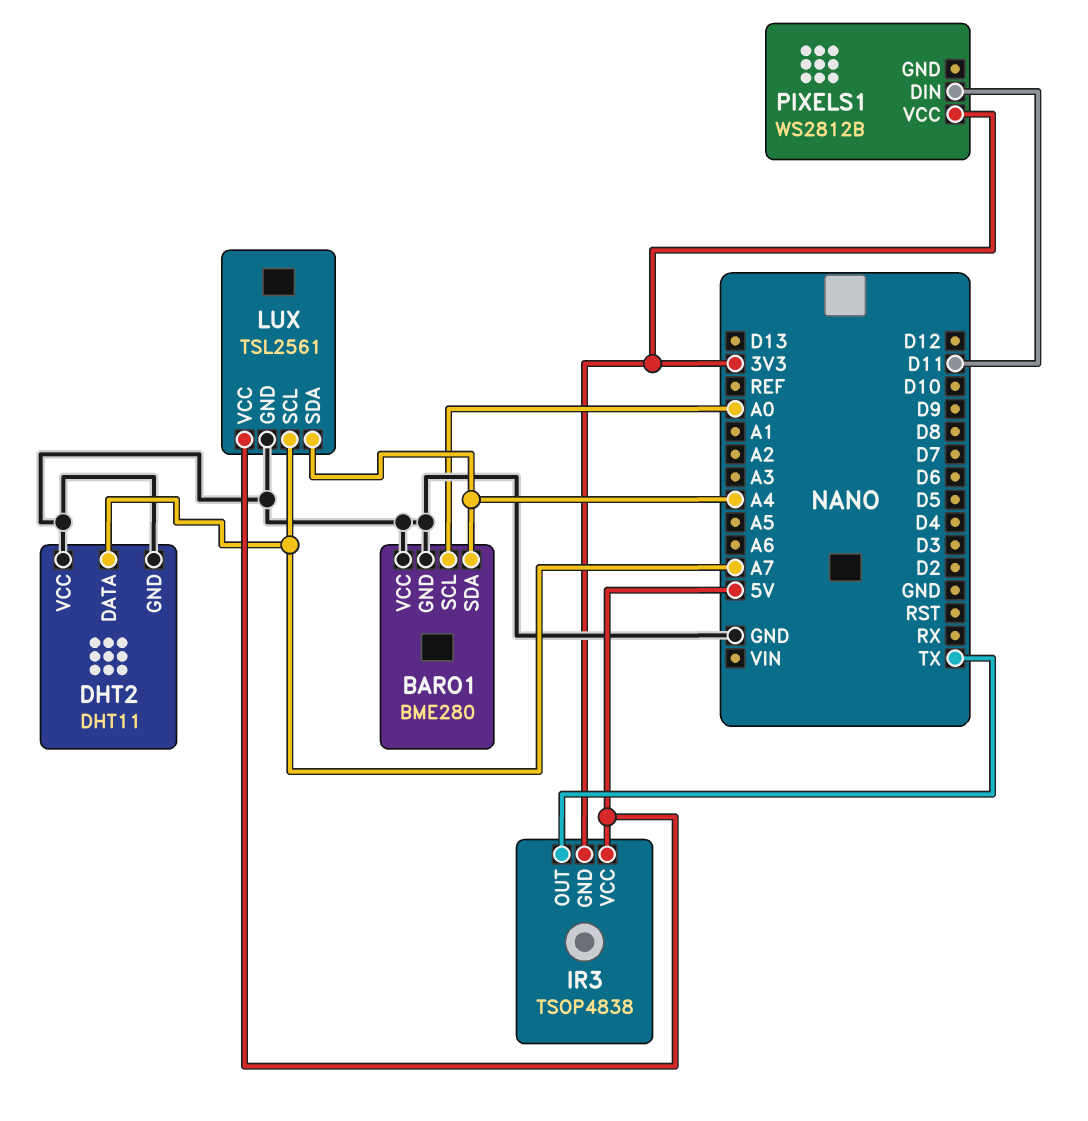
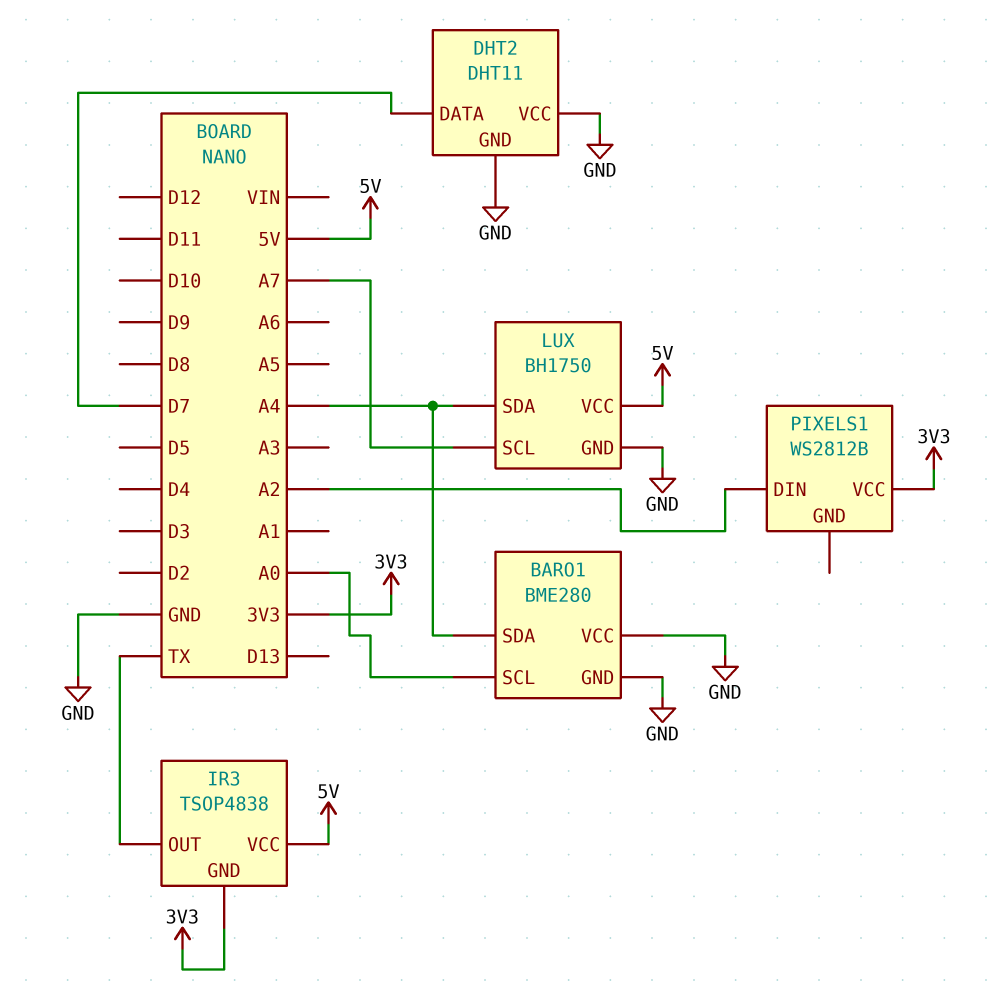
DHT2 pin DATA: A7 -> D7
LUX: TSL2561 -> BH1750
PIXELS1 pin DIN: D11 -> A2

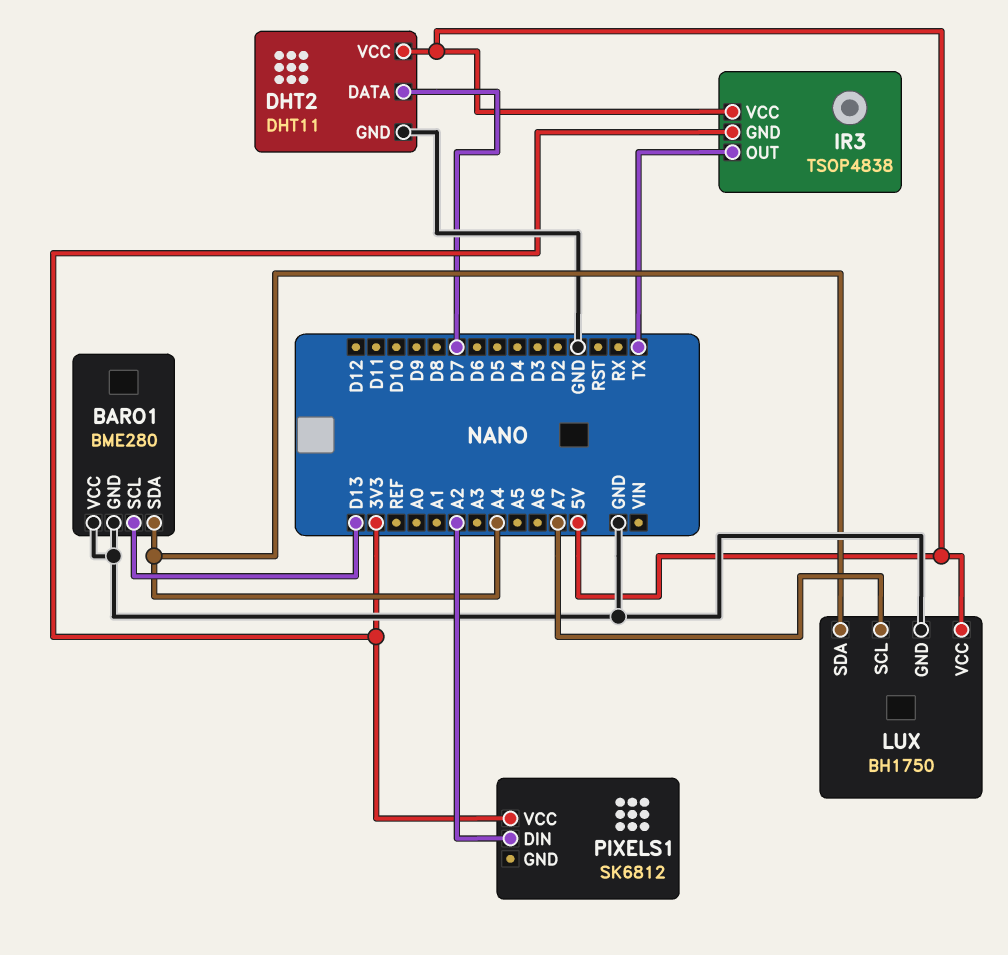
BARO1 pin SCL: A0 -> D13
DHT2 pin VCC: GND -> 5V
PIXELS1: WS2812B -> SK6812

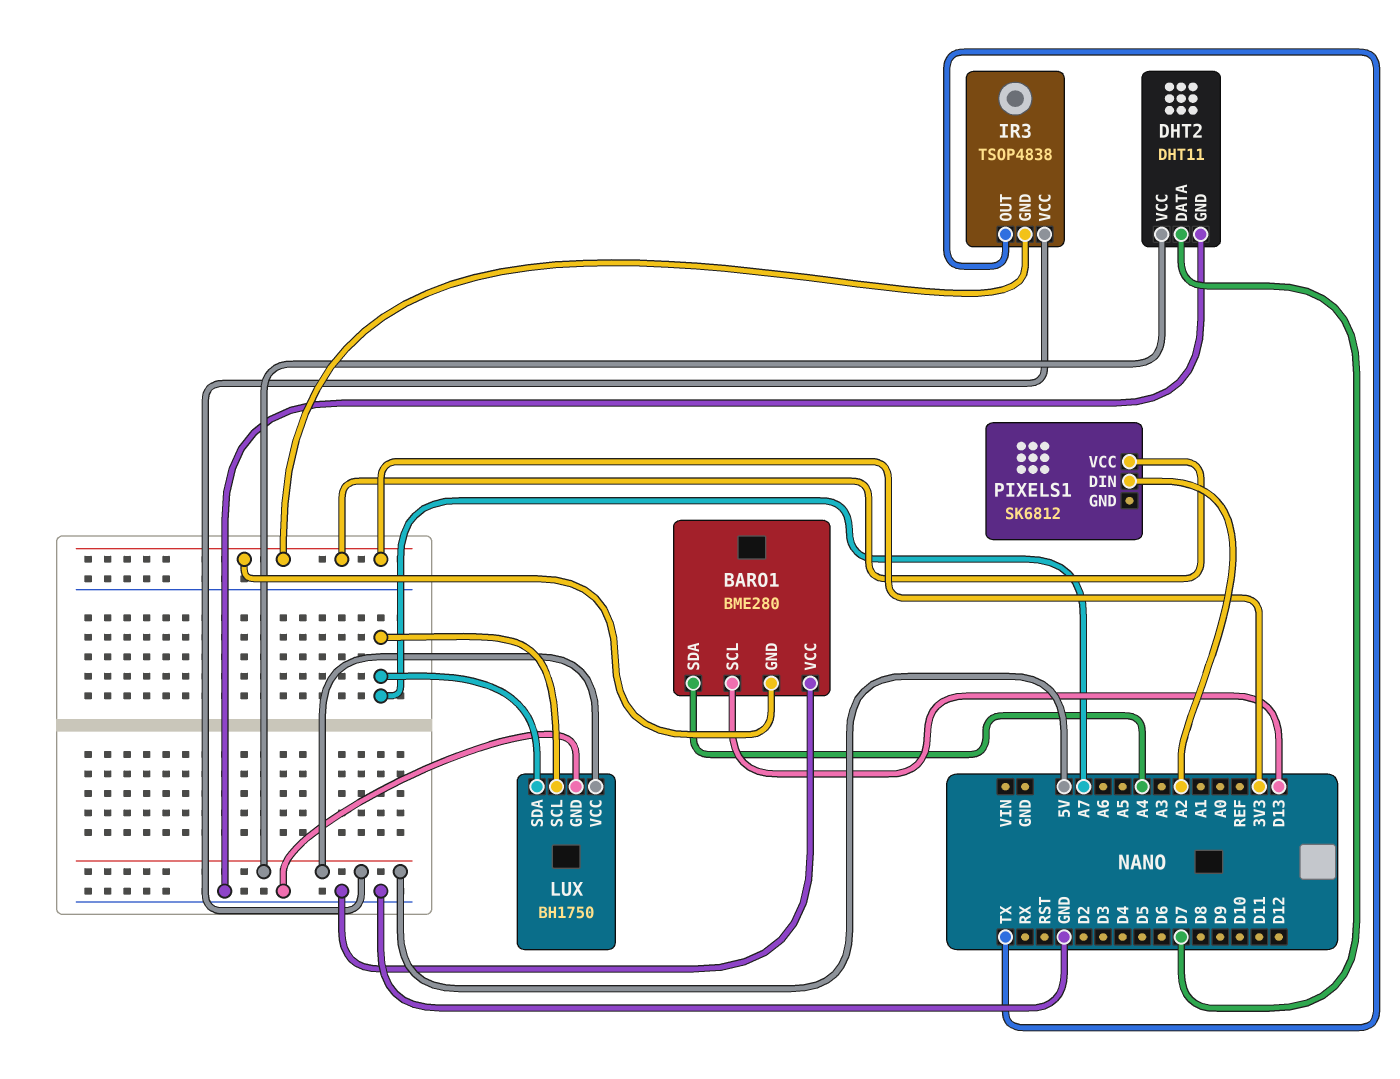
BARO1 pin GND: GND -> 3V3
LUX pin SDA: A4 -> A7

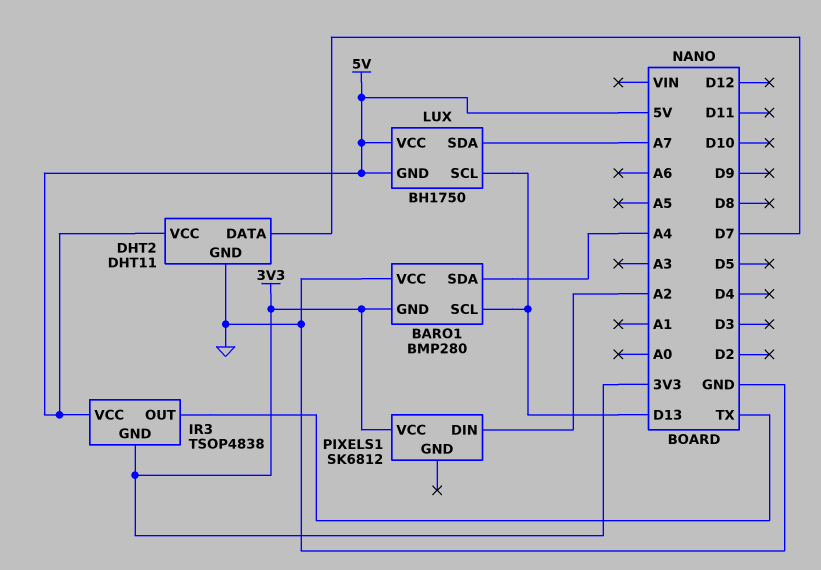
BARO1: BME280 -> BMP280
LUX pin GND: GND -> 5V
LUX pin SCL: A7 -> D13

